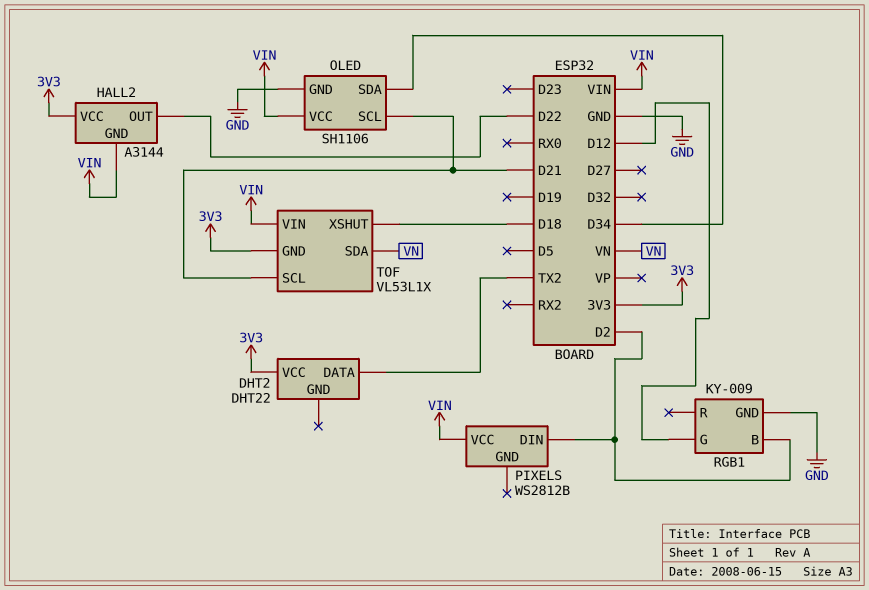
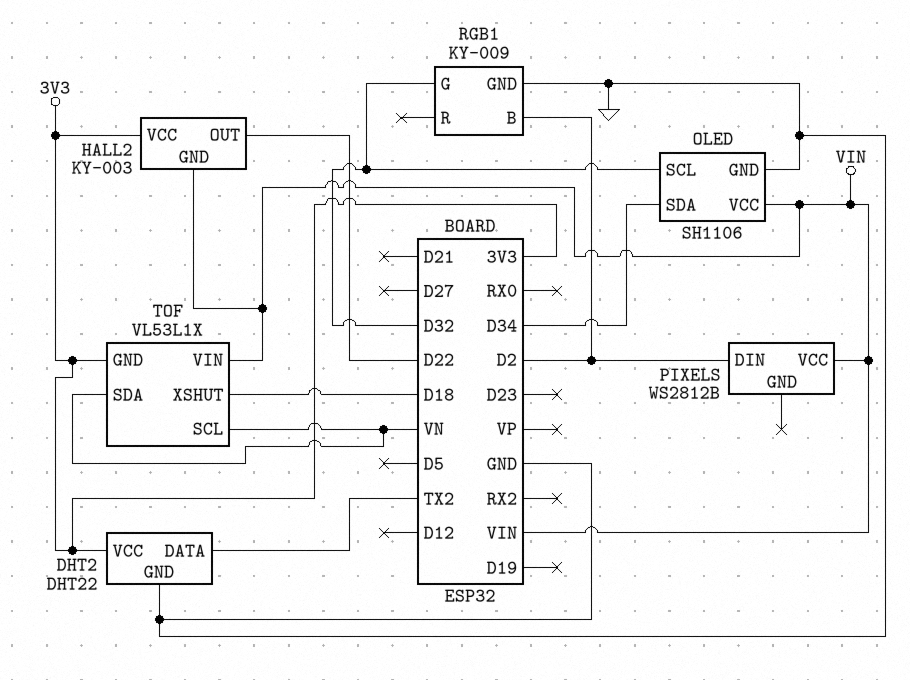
DHT2 pin GND: none -> GND
HALL2: A3144 -> KY-003
OLED pin SCL: D21 -> D32
RGB1 pin G: D12 -> D32
TOF pin SCL: D21 -> VN

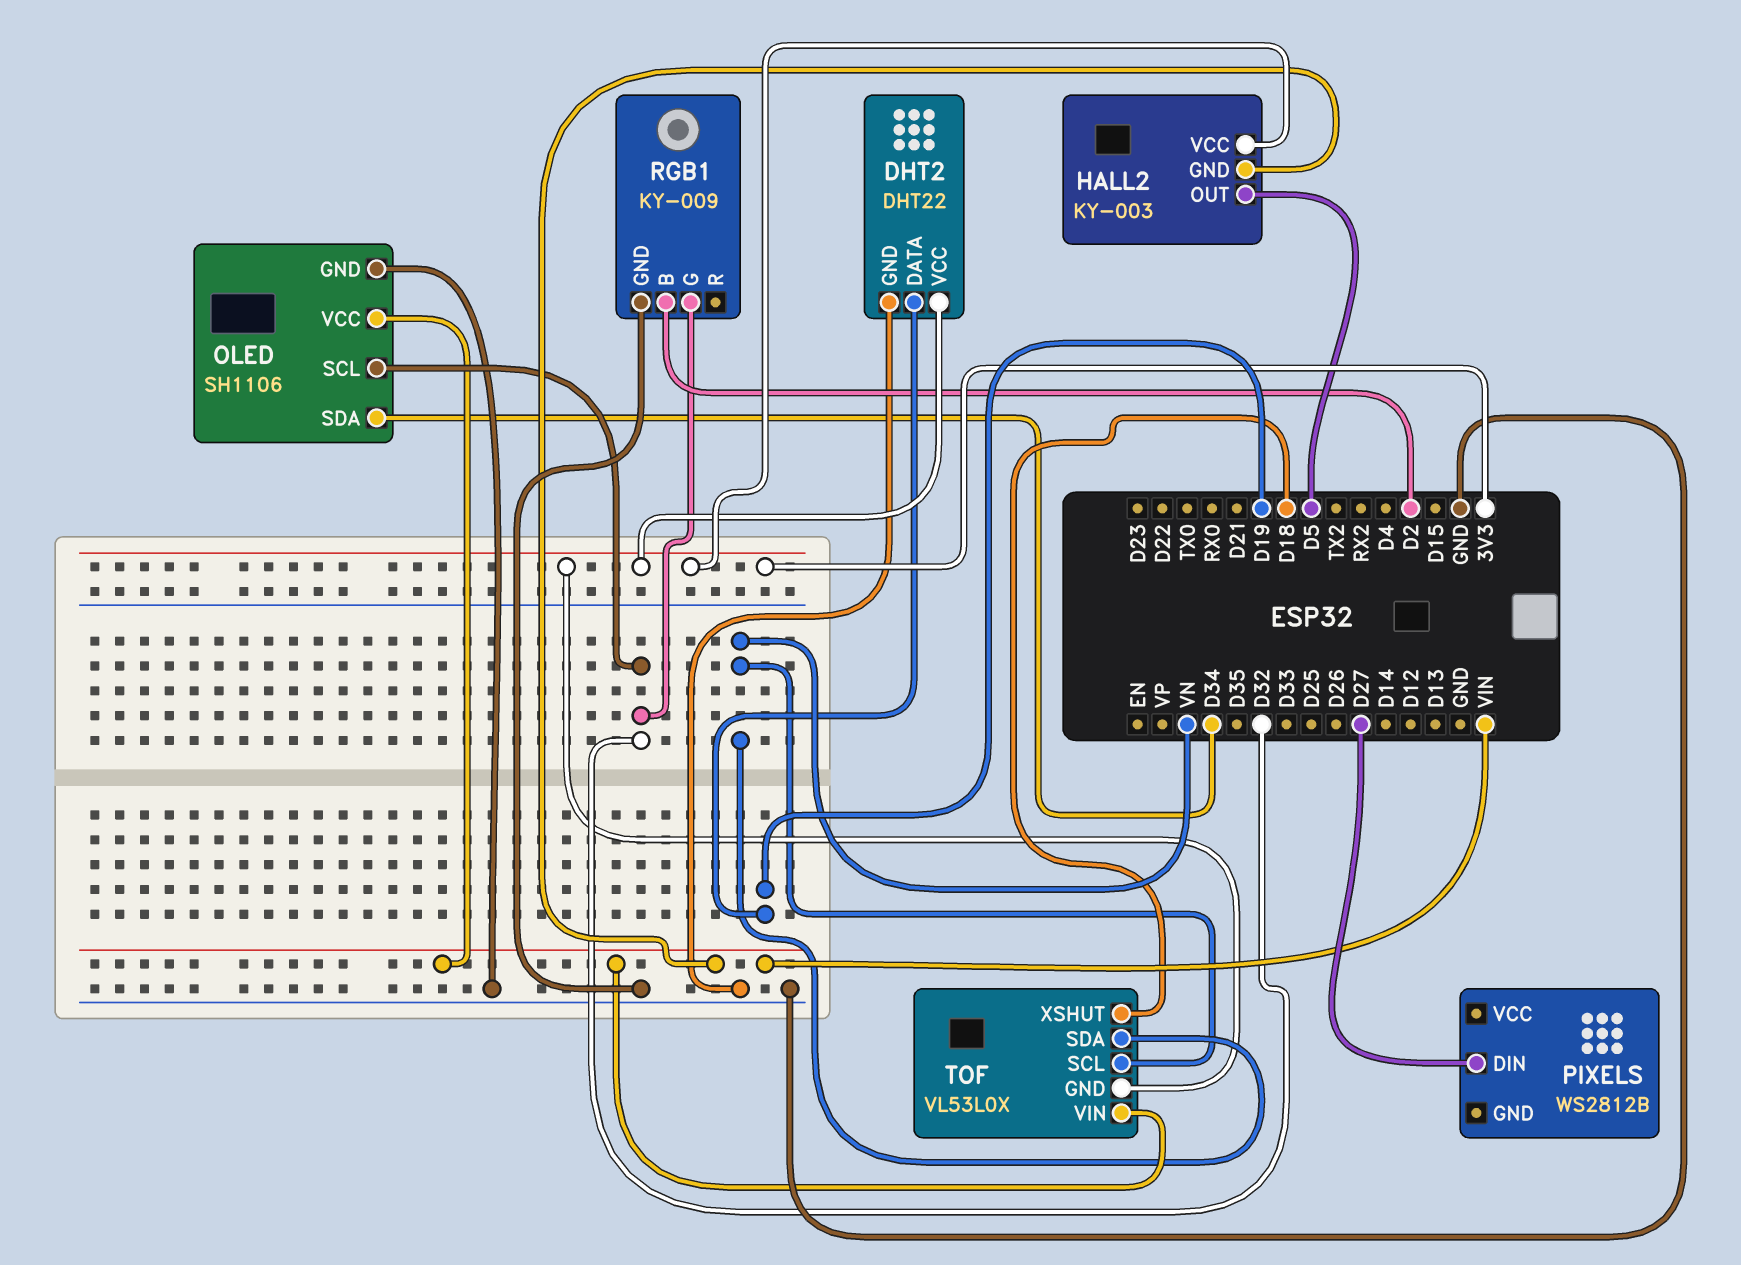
DHT2 pin DATA: TX2 -> D19
HALL2 pin OUT: D22 -> D5
PIXELS pin DIN: D2 -> D27
PIXELS pin VCC: VIN -> none
TOF: VL53L1X -> VL53L0X

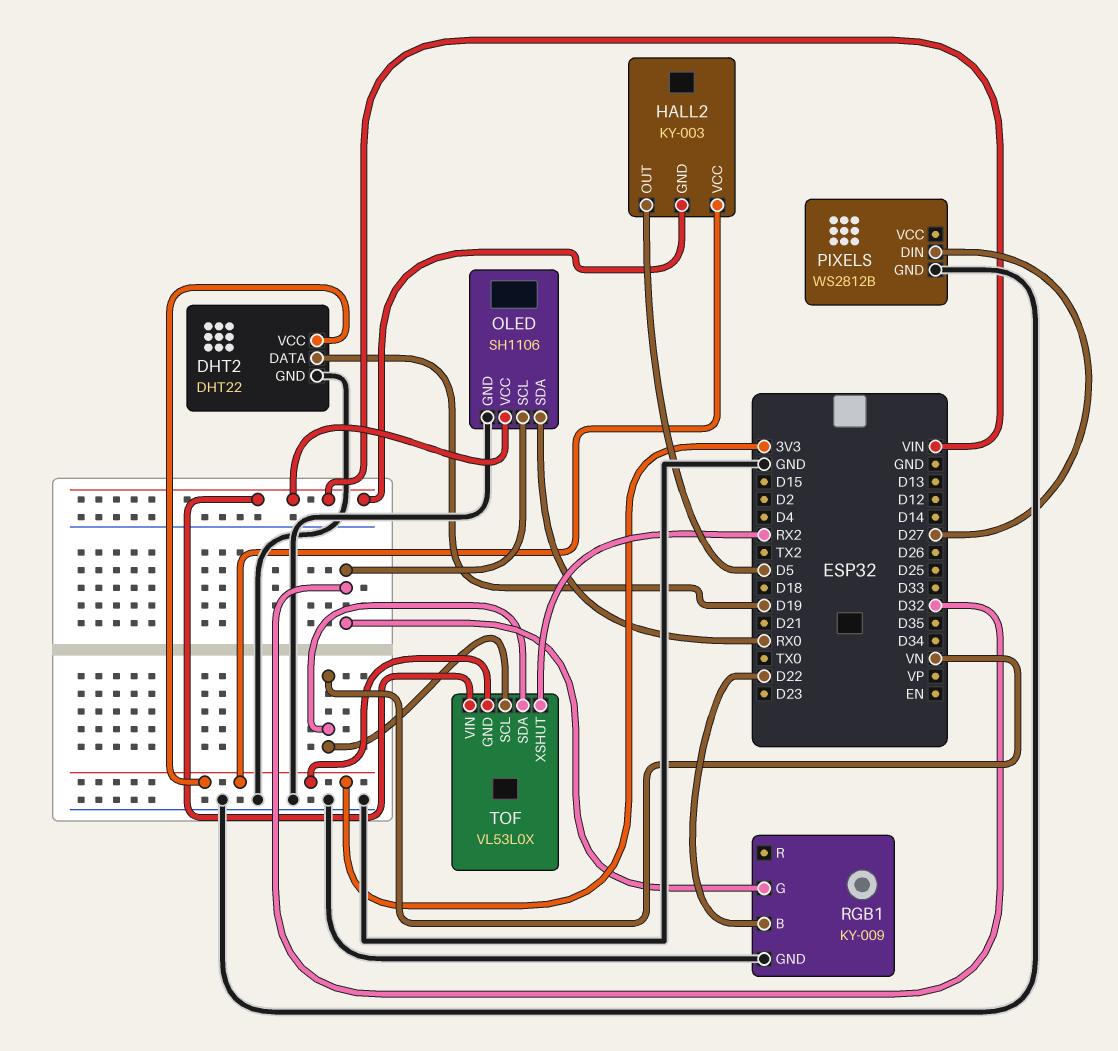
OLED pin SDA: D34 -> RX0
PIXELS pin GND: none -> GND
RGB1 pin B: D2 -> D22
TOF pin XSHUT: D18 -> RX2

